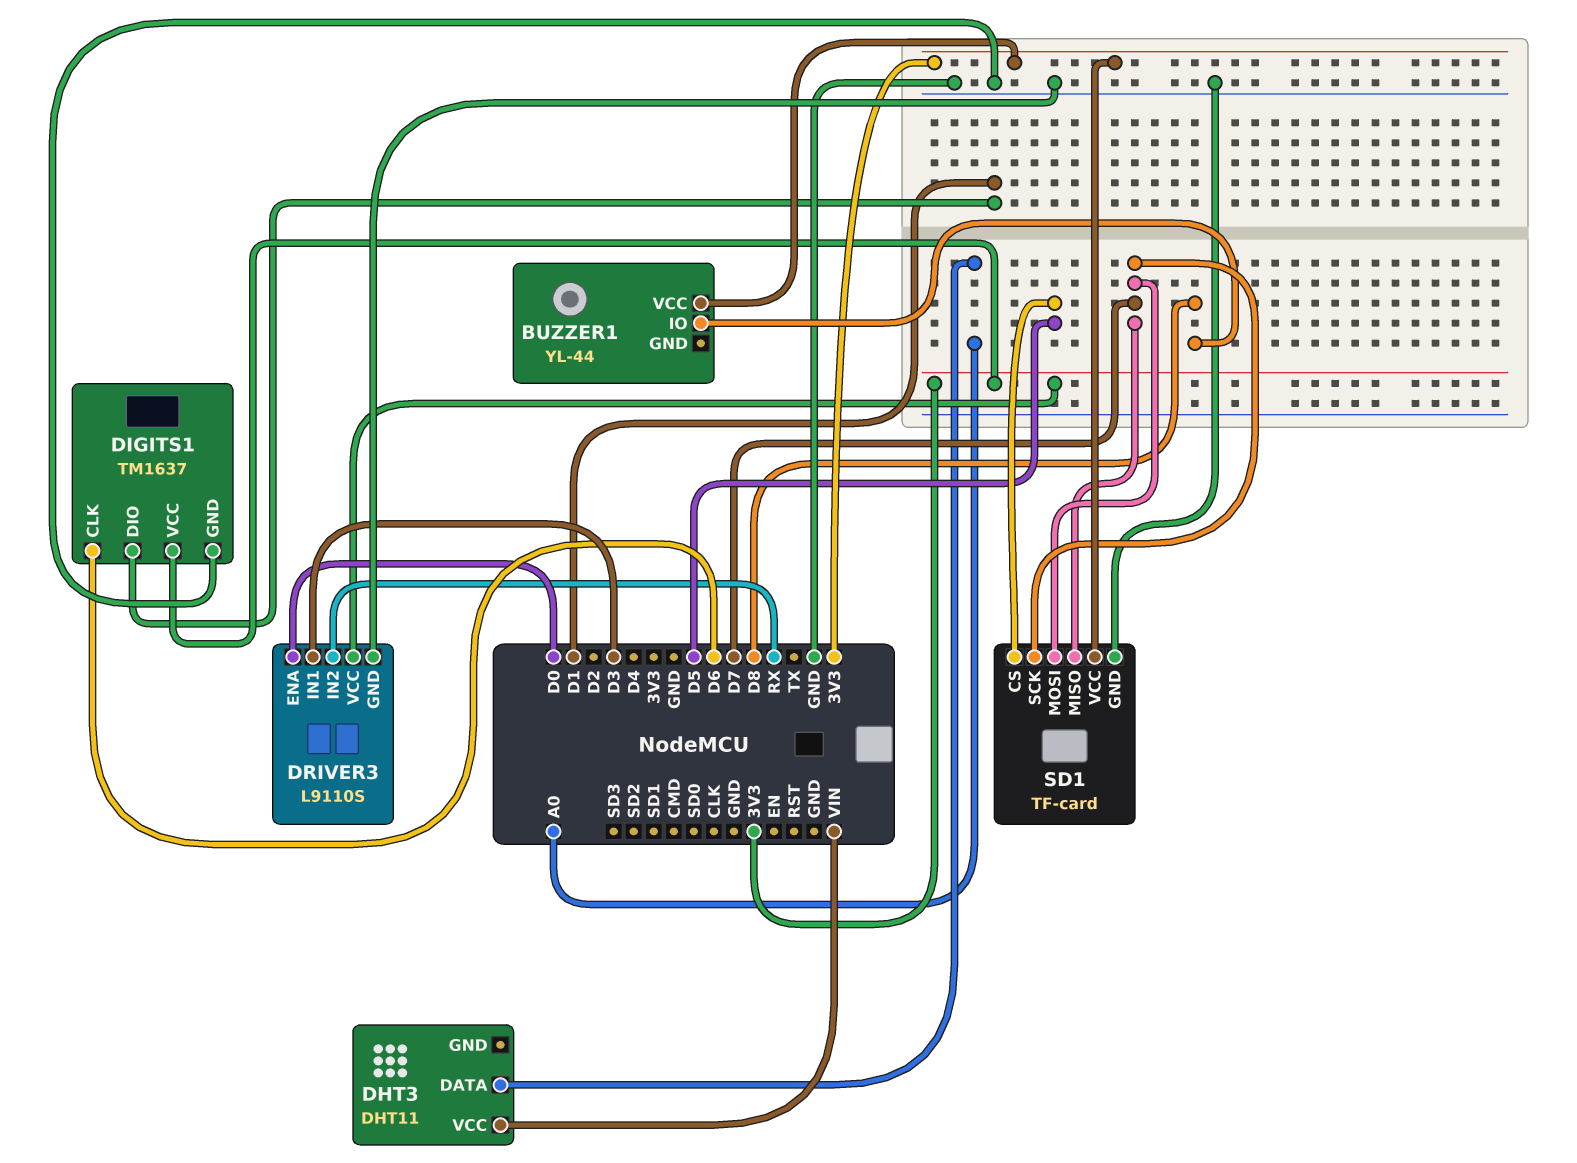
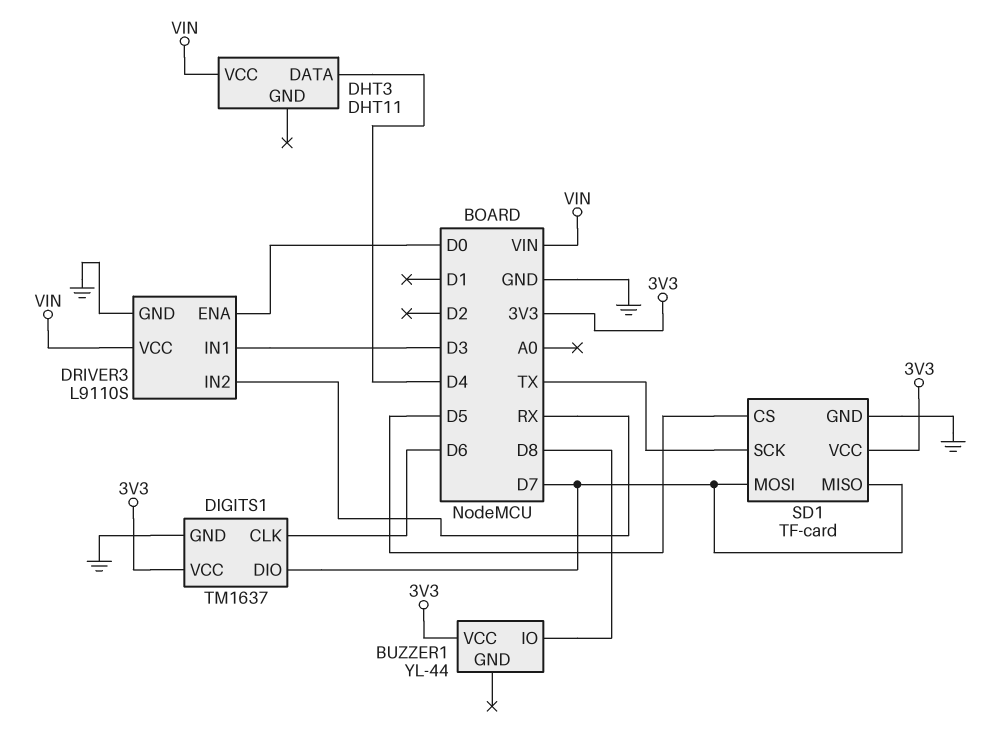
DHT3 pin DATA: A0 -> D4
DIGITS1 pin DIO: D1 -> D7
DRIVER3 pin VCC: 3V3 -> VIN
SD1 pin SCK: D7 -> TX

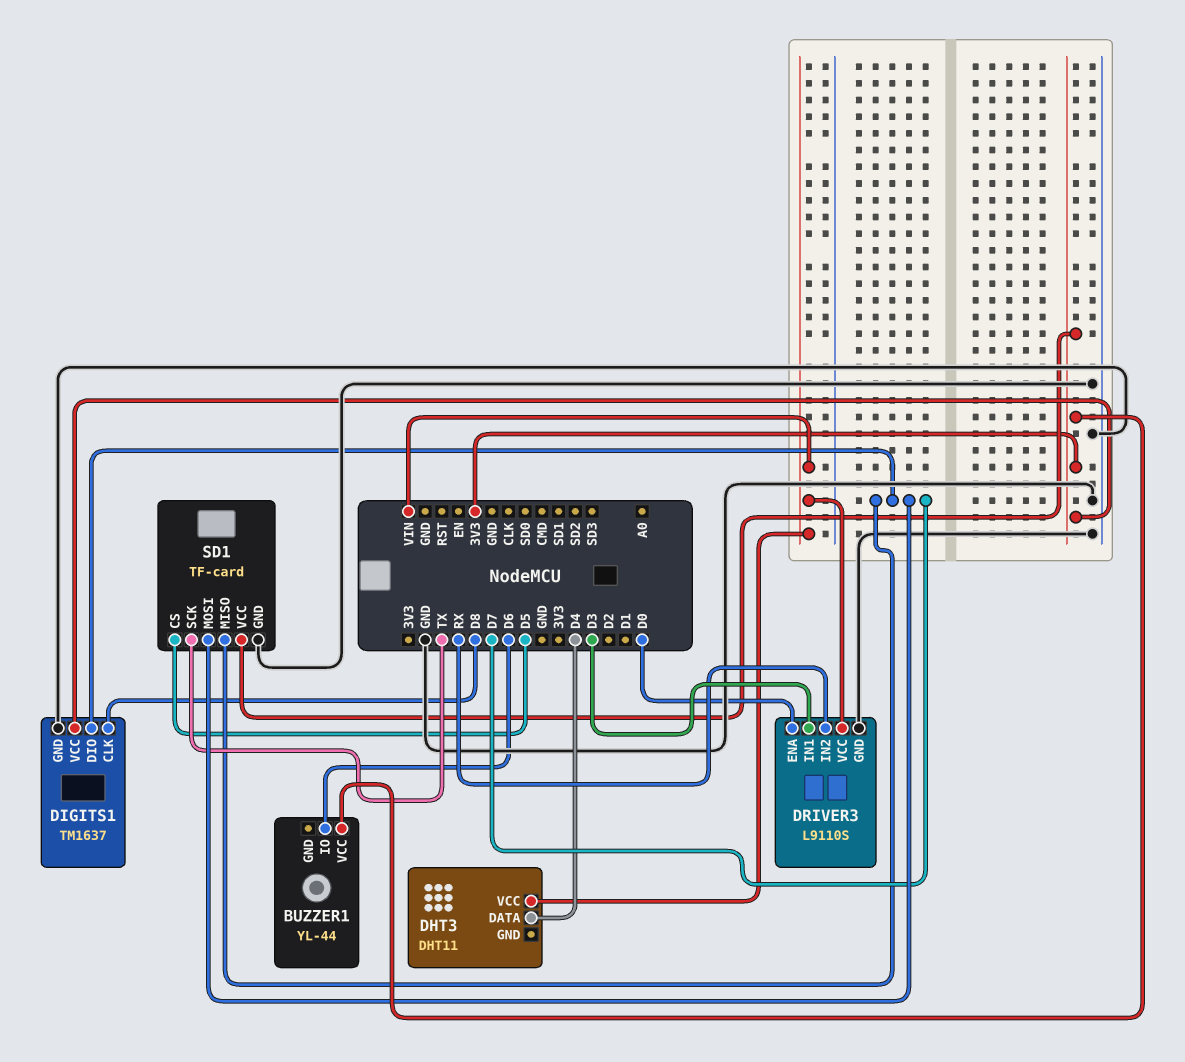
BUZZER1 pin IO: D8 -> D6
DIGITS1 pin CLK: D6 -> D8

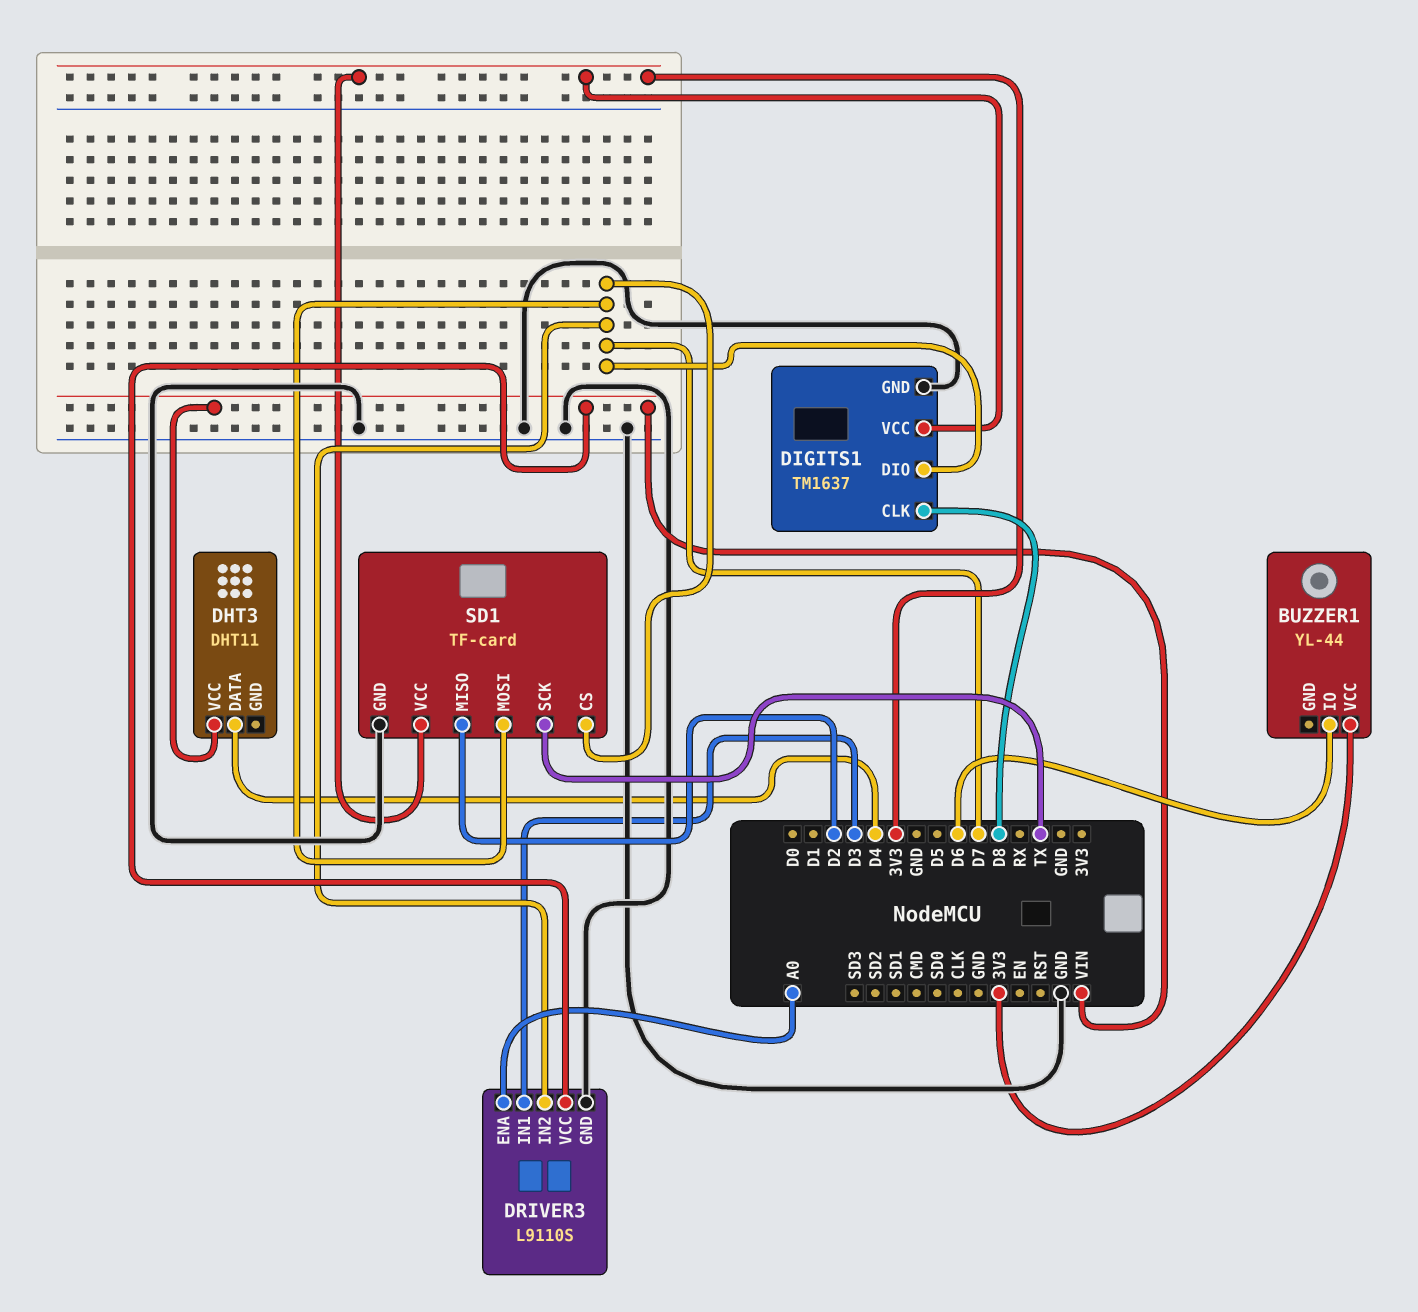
DRIVER3 pin ENA: D0 -> A0
DRIVER3 pin IN2: RX -> D7
SD1 pin CS: D5 -> D7
SD1 pin MISO: D7 -> D2

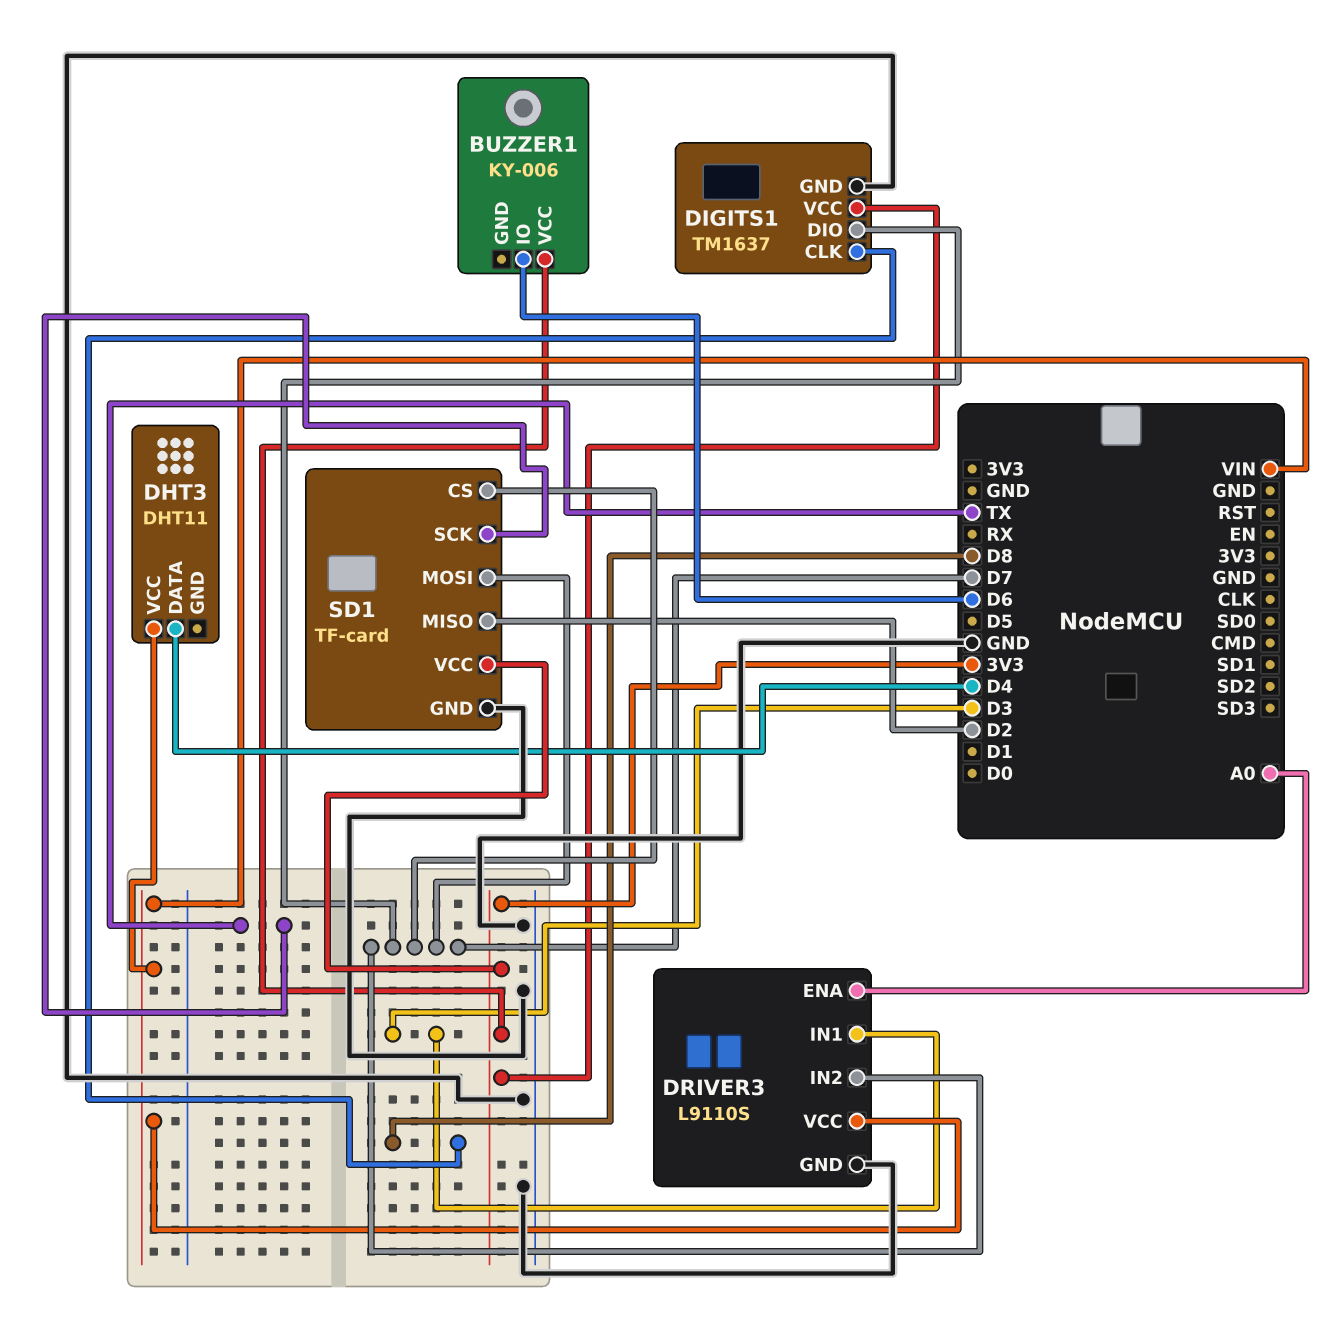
BUZZER1: YL-44 -> KY-006

